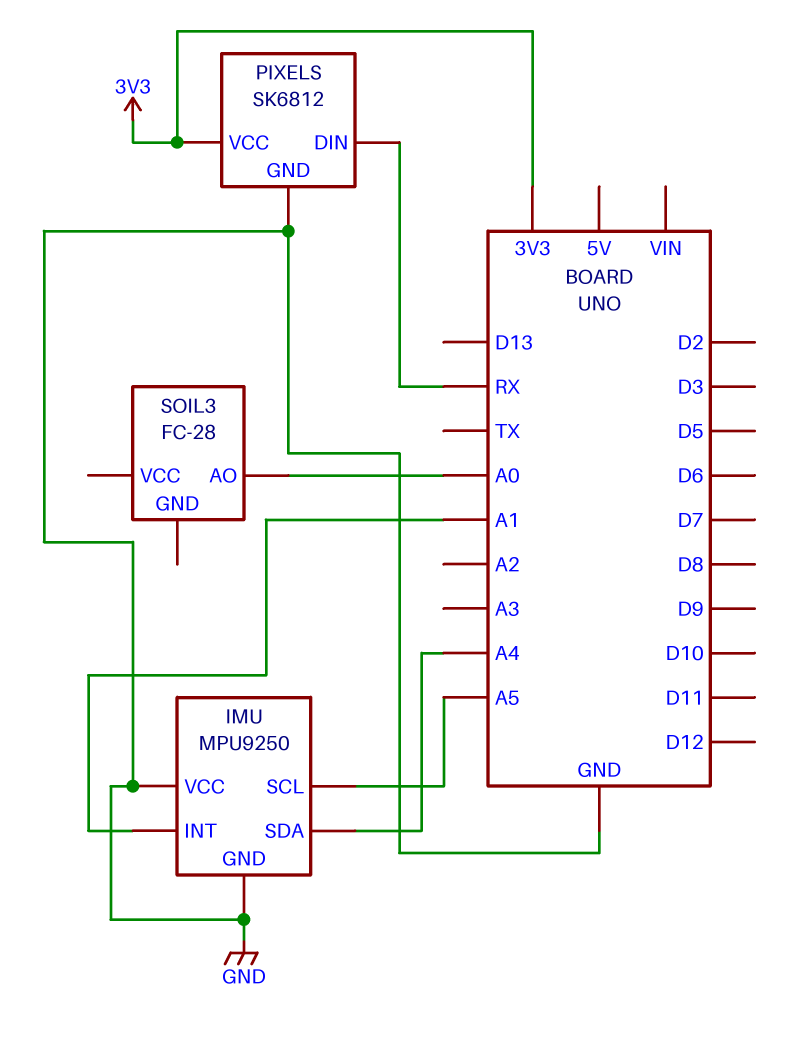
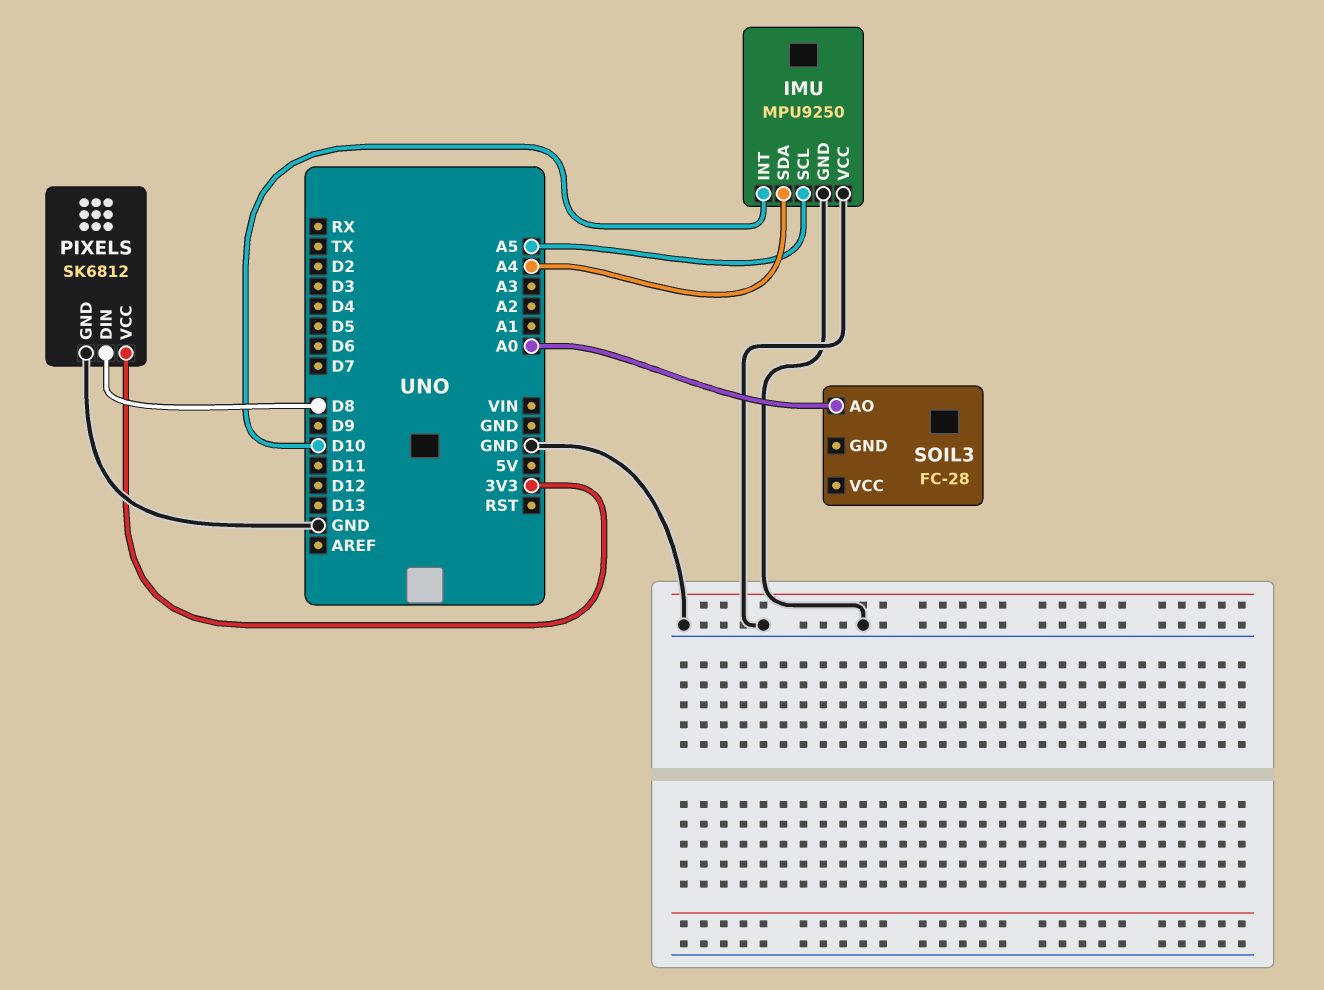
IMU pin INT: A1 -> D10
PIXELS pin DIN: RX -> D8

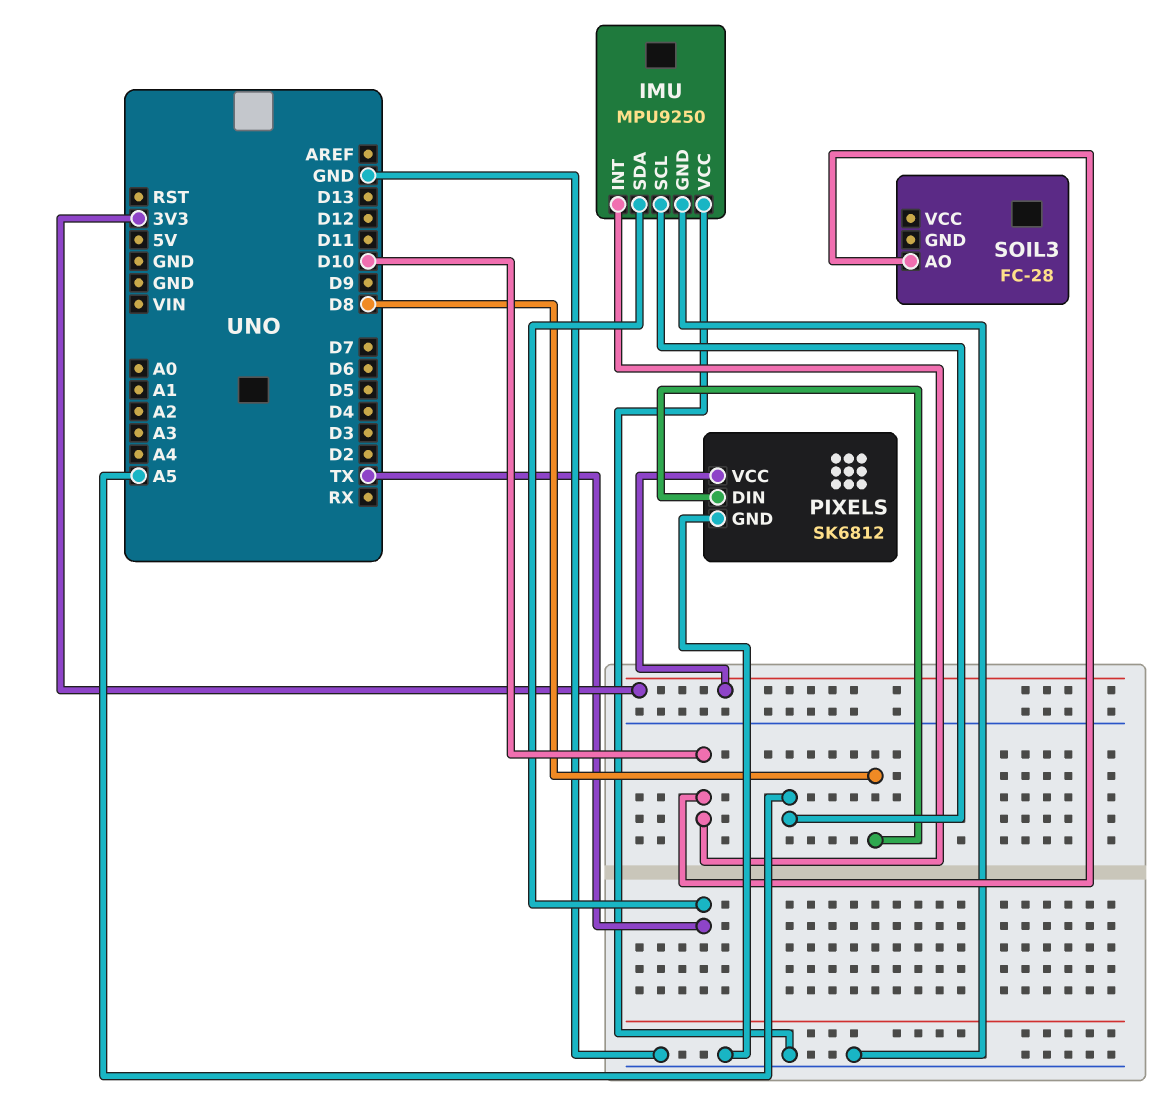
IMU pin SDA: A4 -> TX
SOIL3 pin AO: A0 -> D10

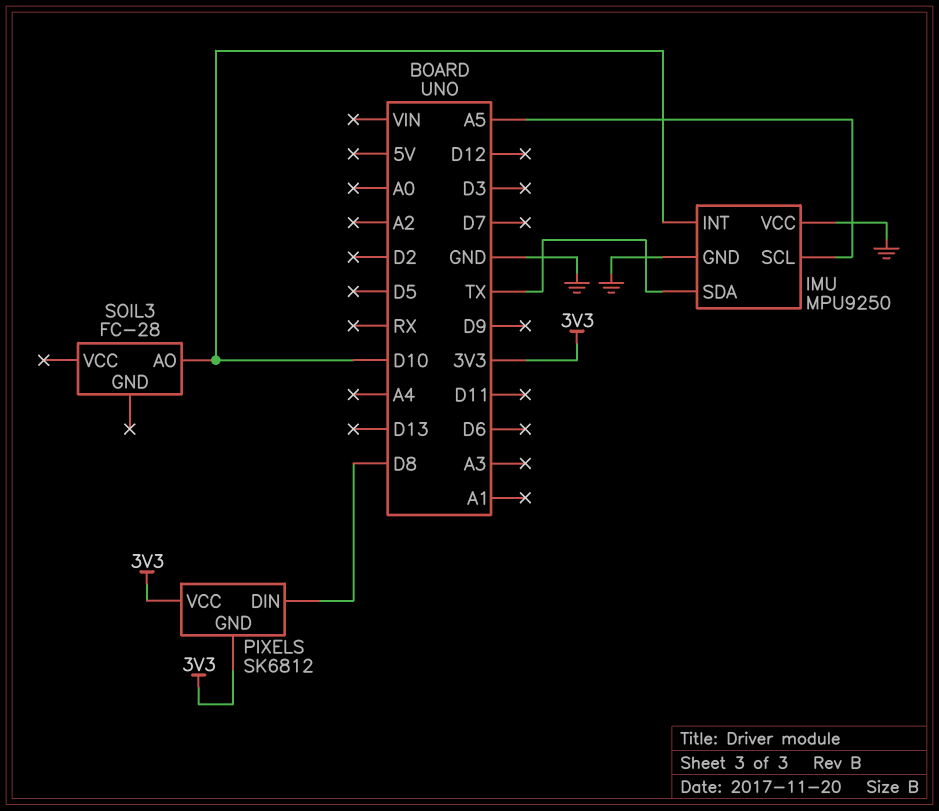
PIXELS pin GND: GND -> 3V3

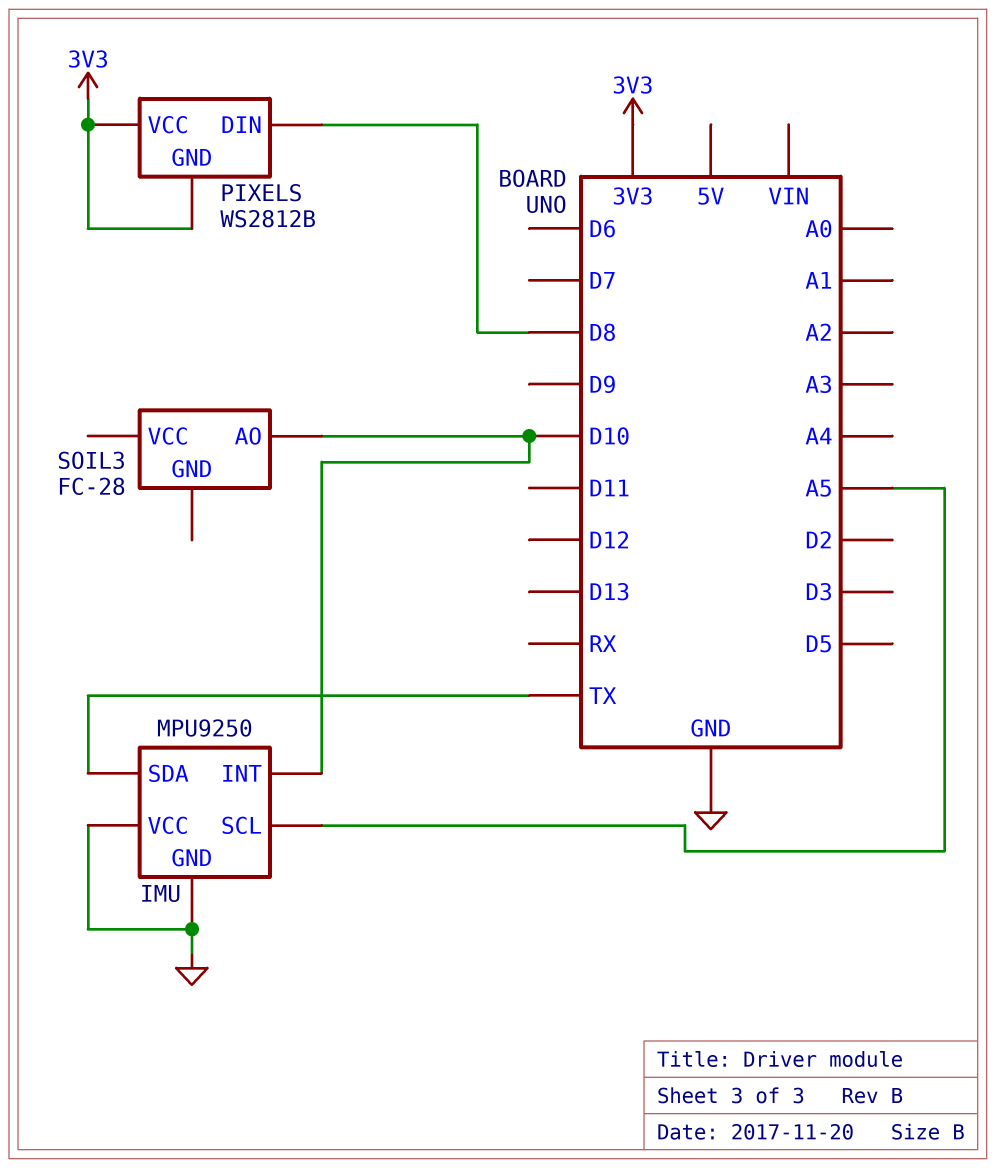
PIXELS: SK6812 -> WS2812B

